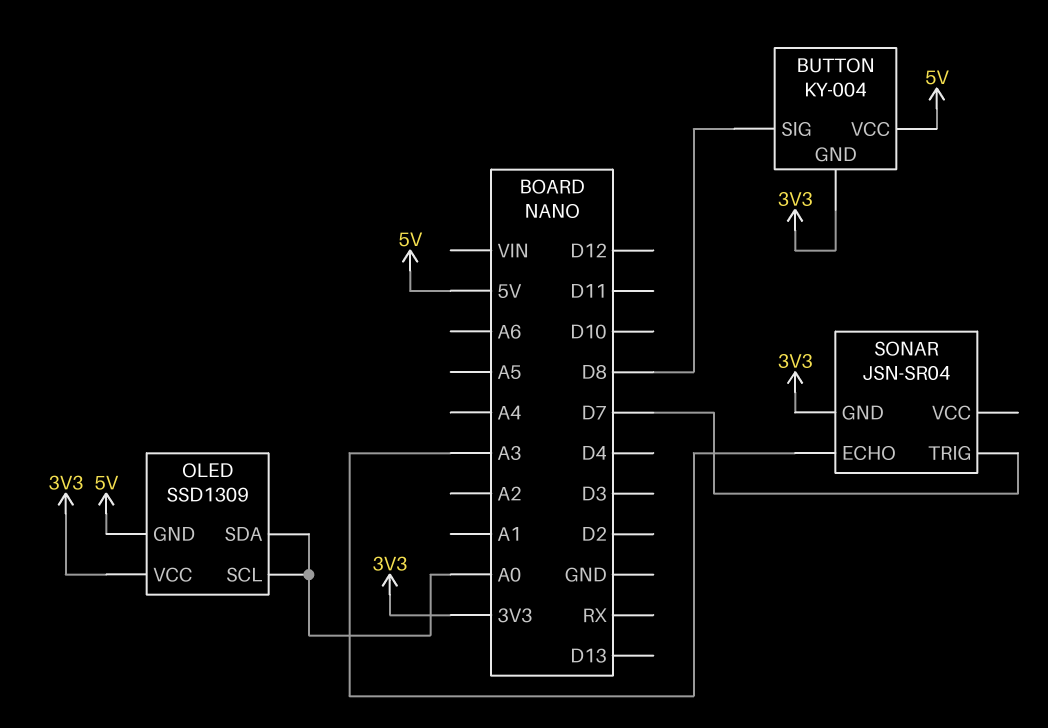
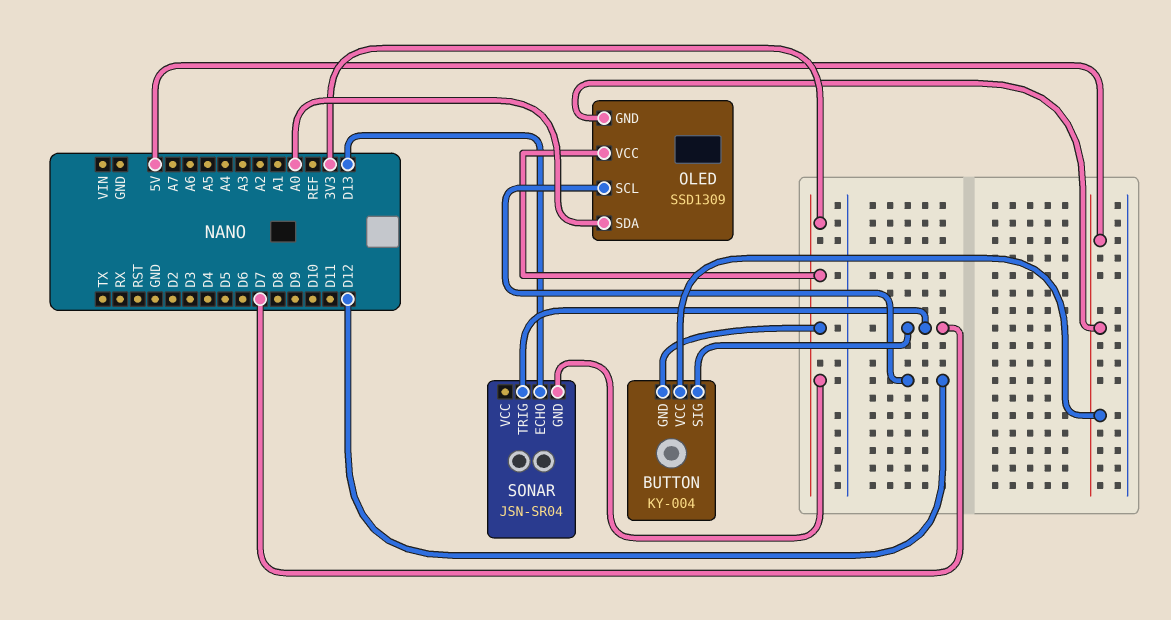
BUTTON pin SIG: D8 -> D7
OLED pin SCL: A0 -> D12
SONAR pin ECHO: A3 -> D13

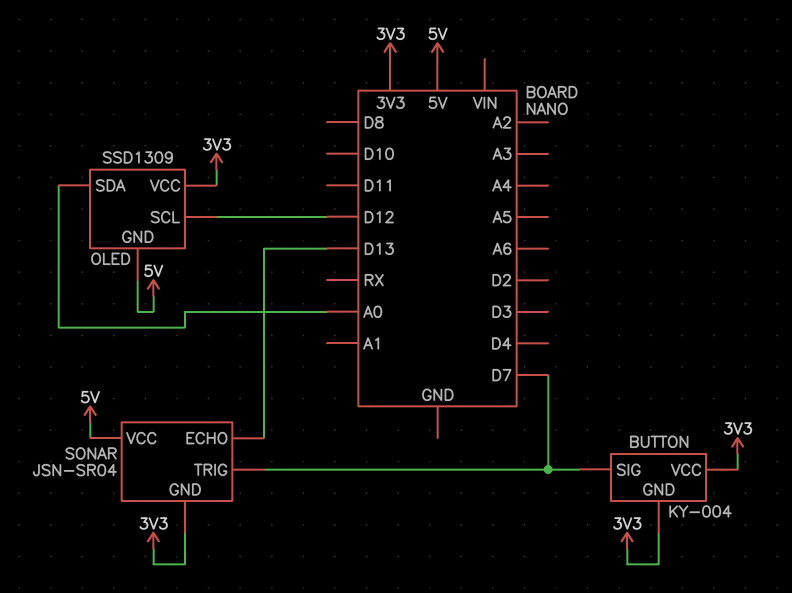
BUTTON pin VCC: 5V -> 3V3
SONAR pin VCC: none -> 5V

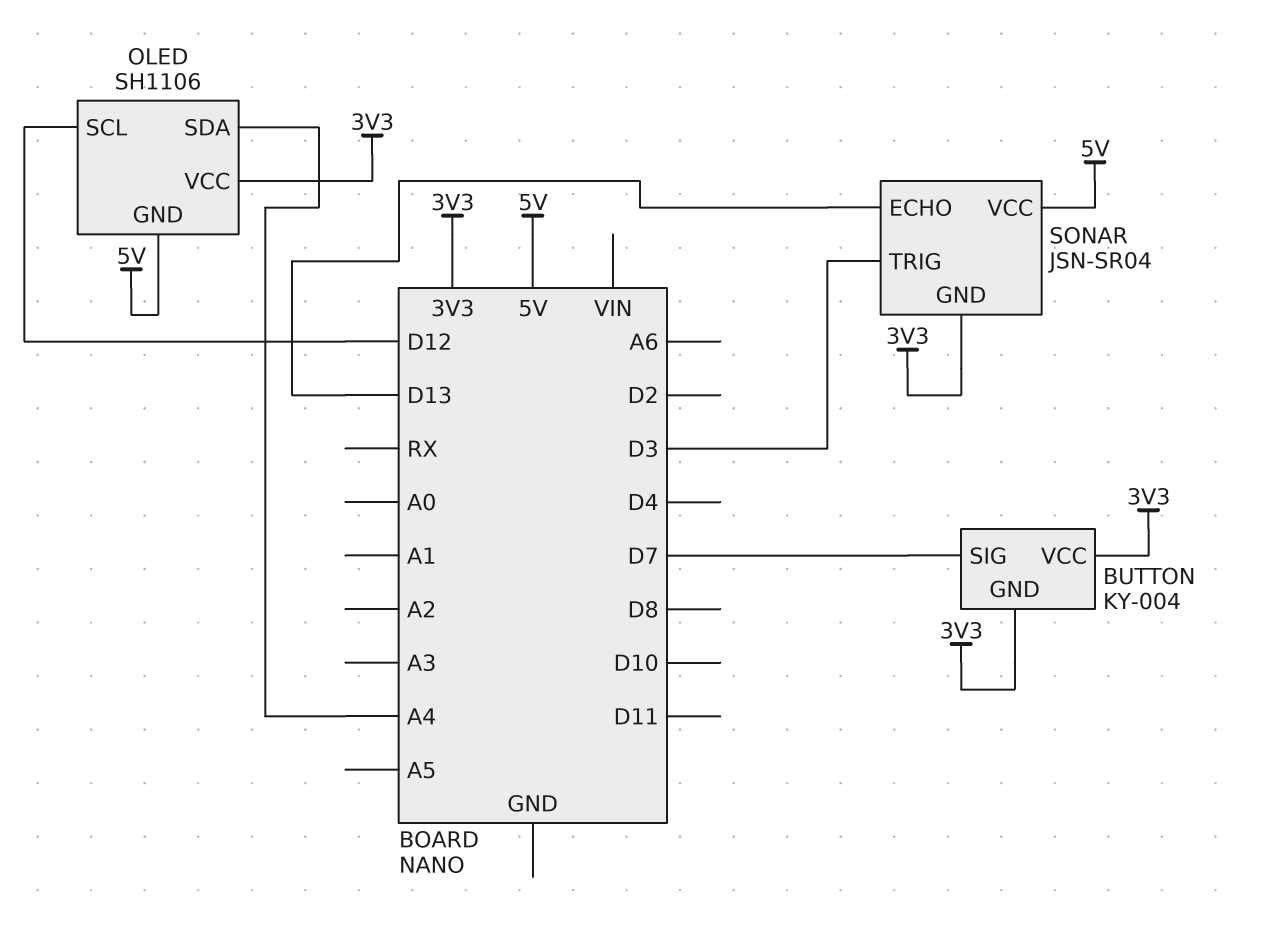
OLED: SSD1309 -> SH1106
OLED pin SDA: A0 -> A4
SONAR pin TRIG: D7 -> D3

